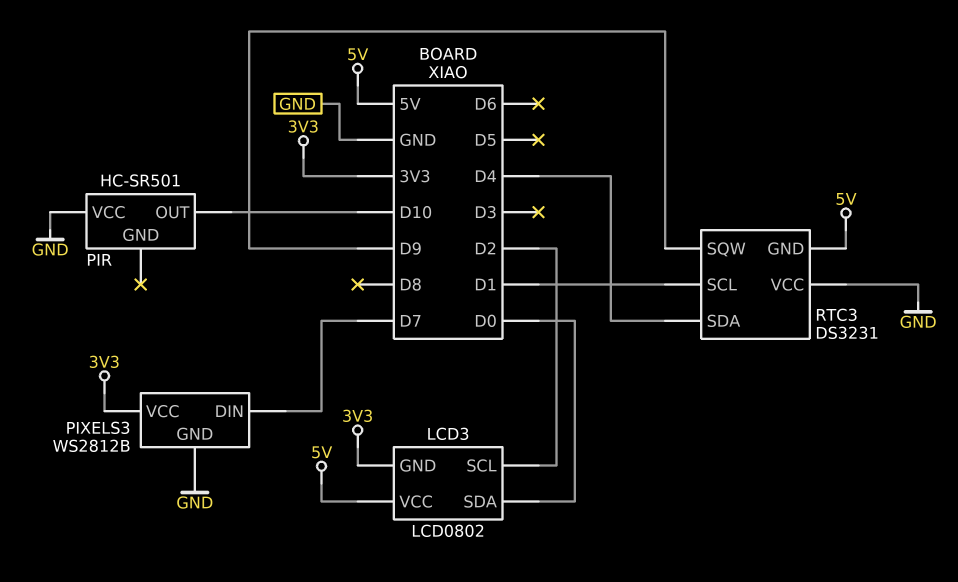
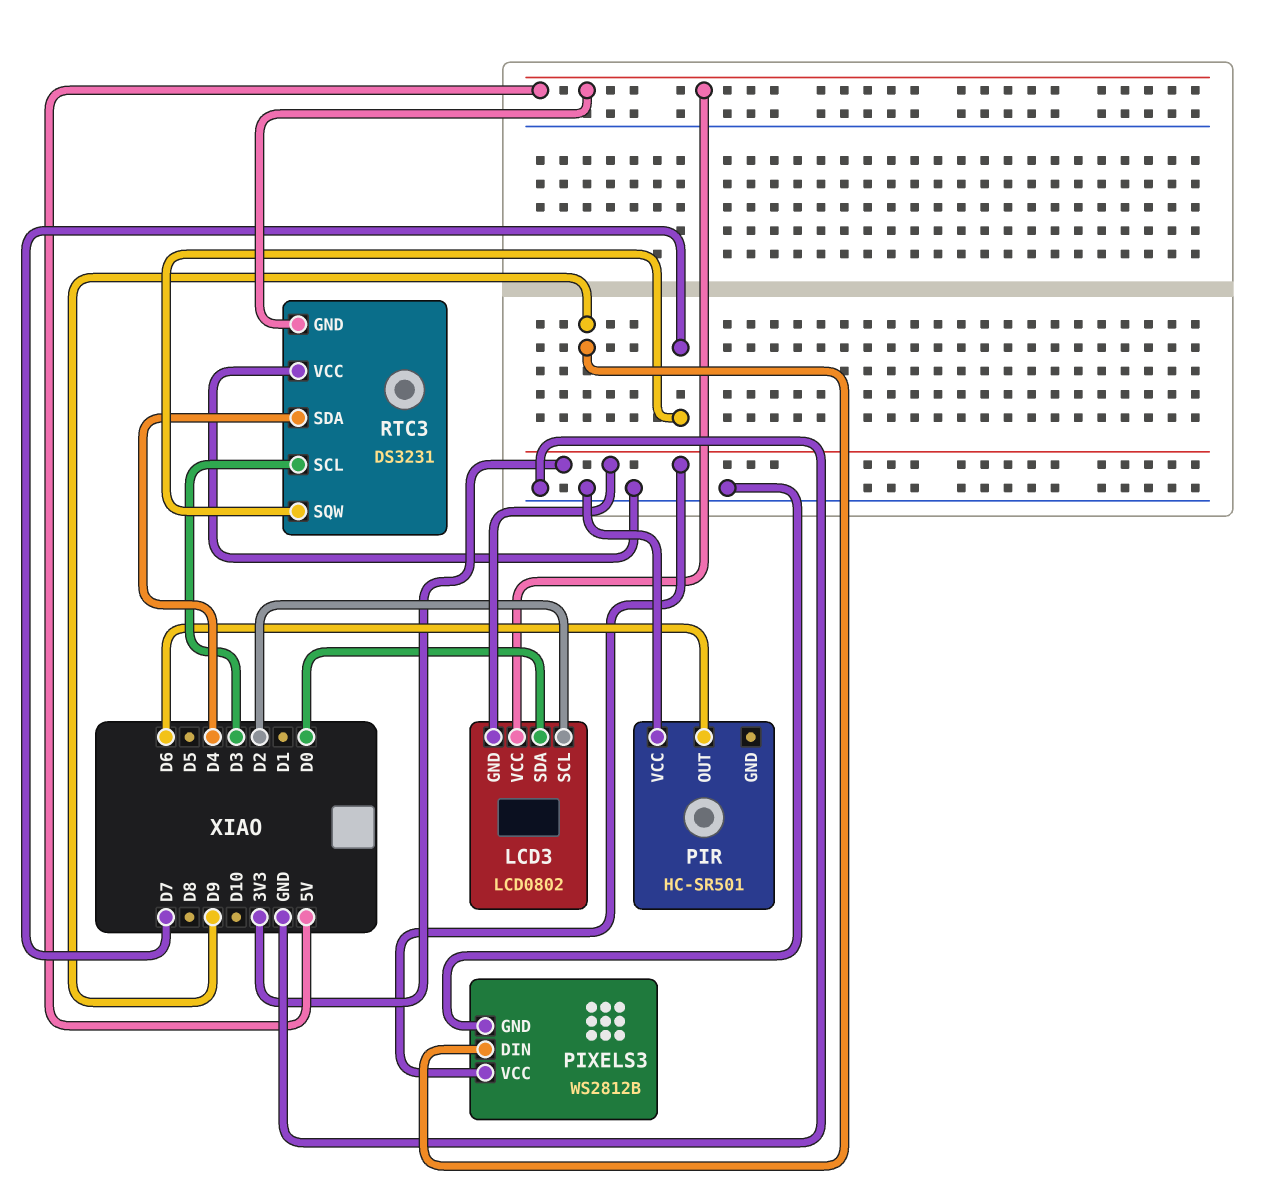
PIR pin OUT: D10 -> D6
PIXELS3 pin DIN: D7 -> D9
RTC3 pin SCL: D1 -> D3
RTC3 pin SQW: D9 -> D7

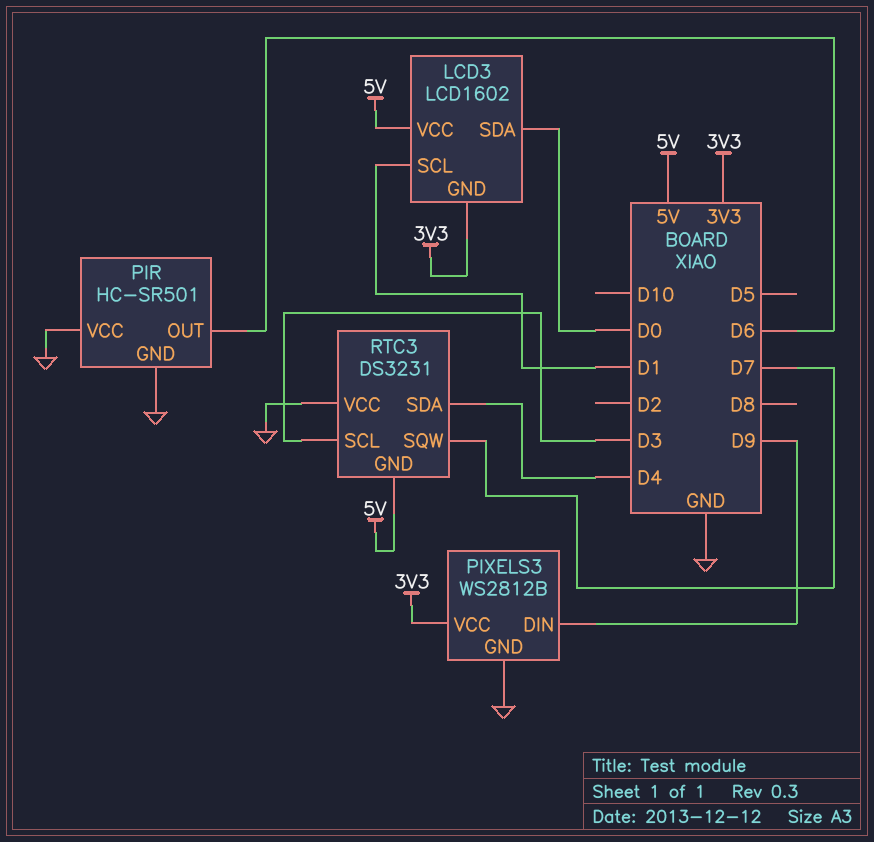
LCD3: LCD0802 -> LCD1602
LCD3 pin SCL: D2 -> D1
PIR pin GND: none -> GND

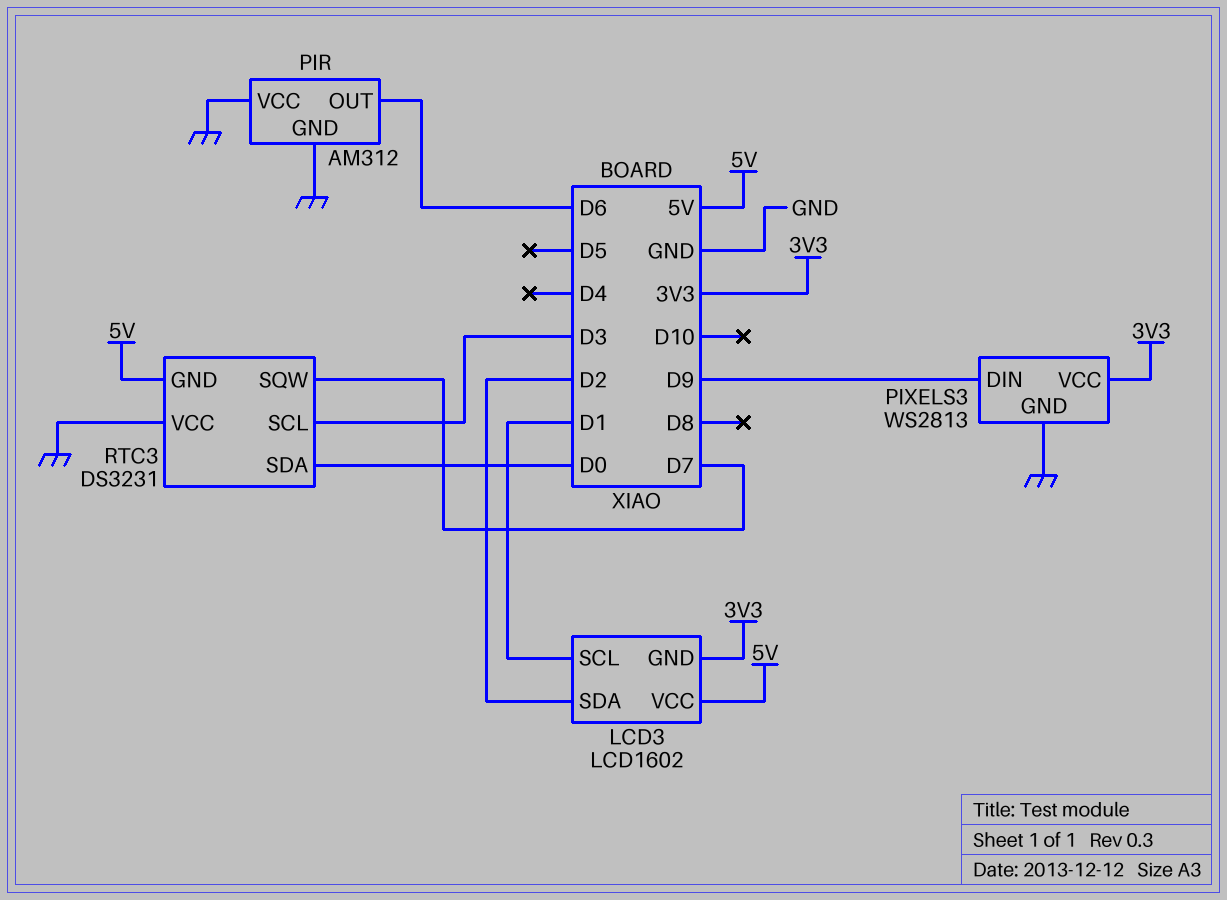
LCD3 pin SDA: D0 -> D2
PIR: HC-SR501 -> AM312
PIXELS3: WS2812B -> WS2813
RTC3 pin SDA: D4 -> D0

